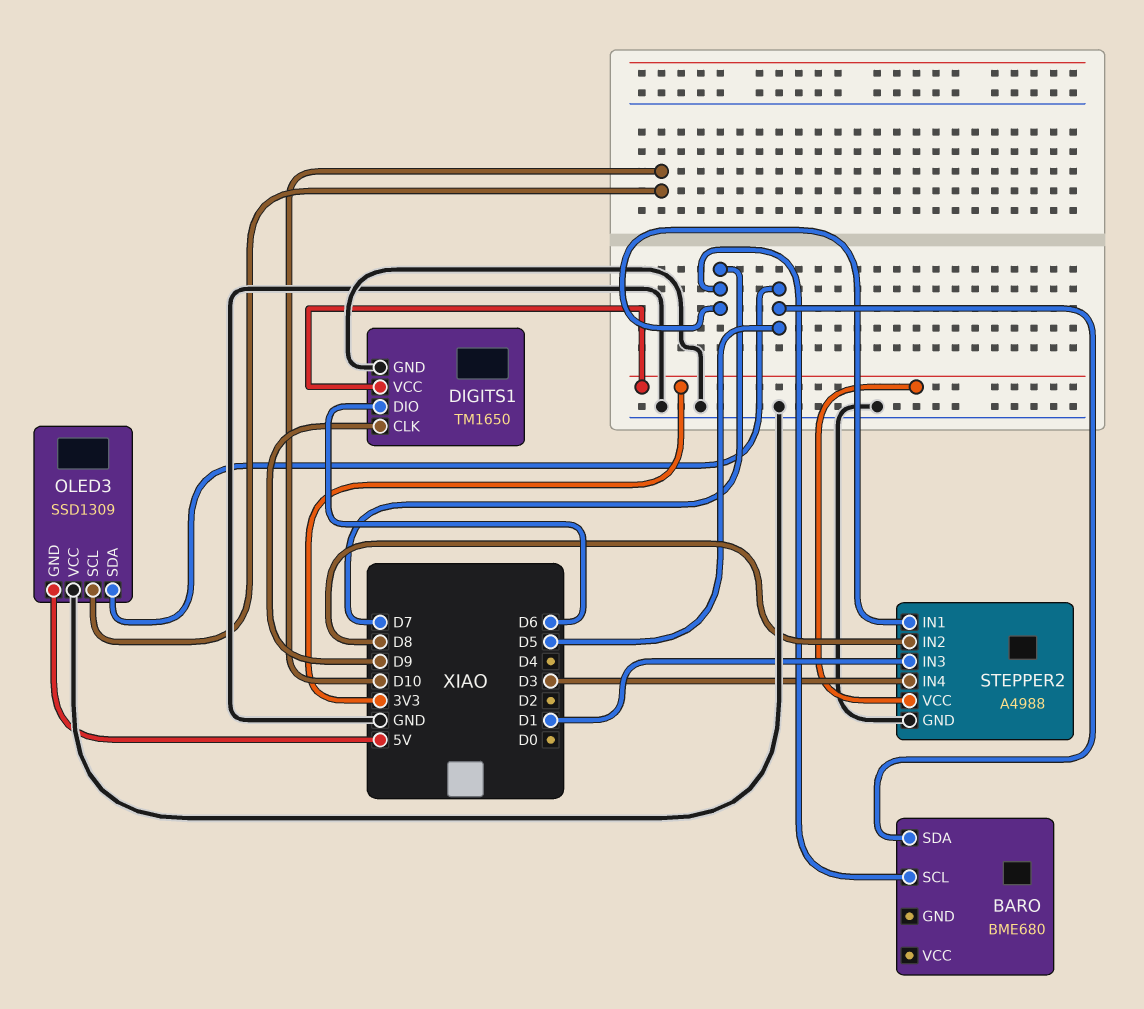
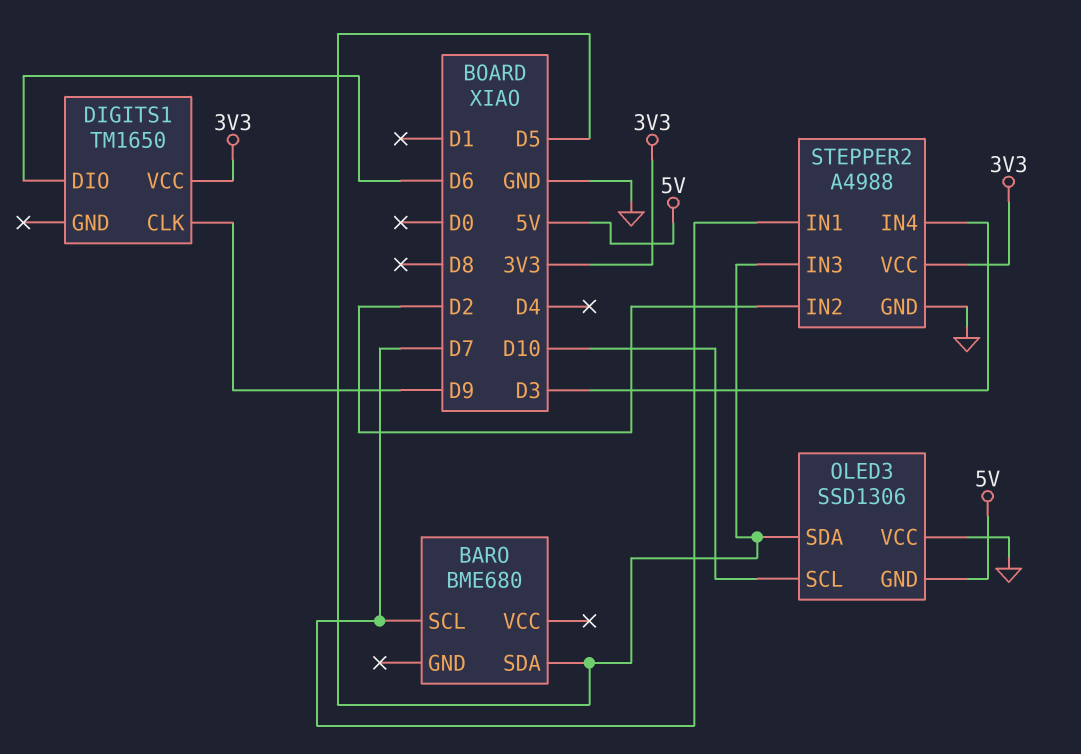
DIGITS1 pin GND: GND -> none
OLED3: SSD1309 -> SSD1306
STEPPER2 pin IN2: D8 -> D2
STEPPER2 pin IN3: D1 -> D5

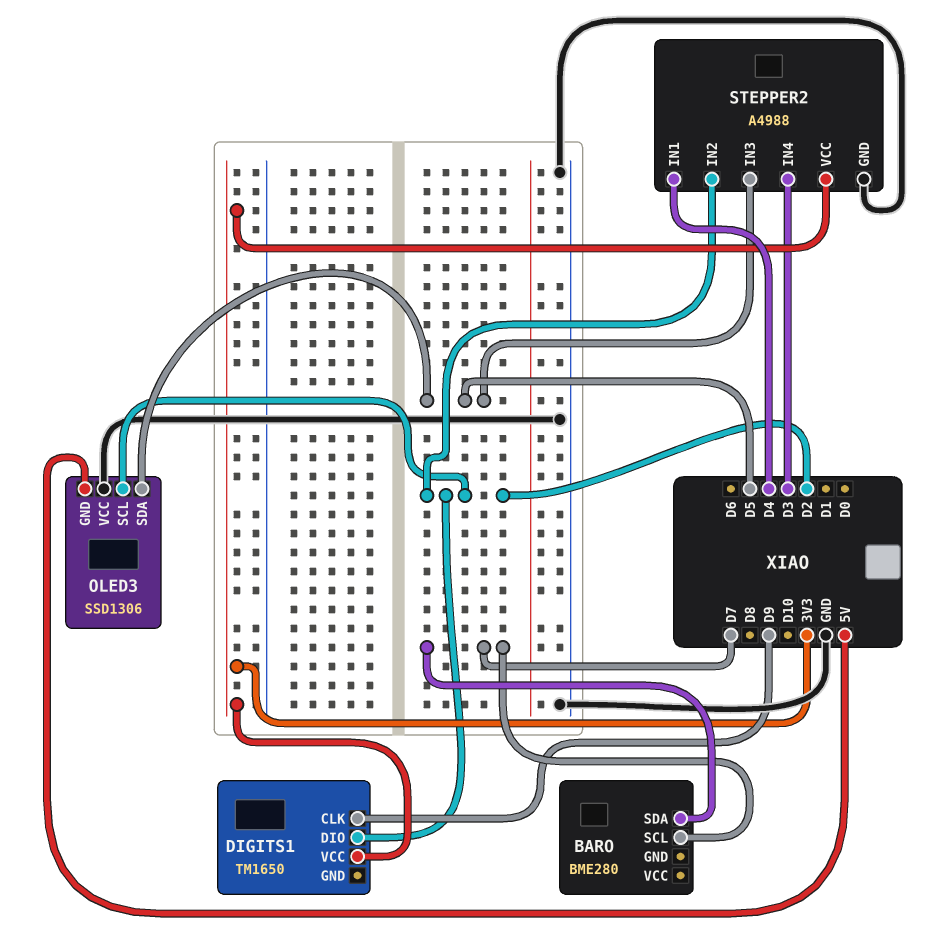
BARO: BME680 -> BME280
BARO pin SDA: D5 -> D7
DIGITS1 pin DIO: D6 -> D2
OLED3 pin SCL: D10 -> D2
STEPPER2 pin IN1: D7 -> D4

